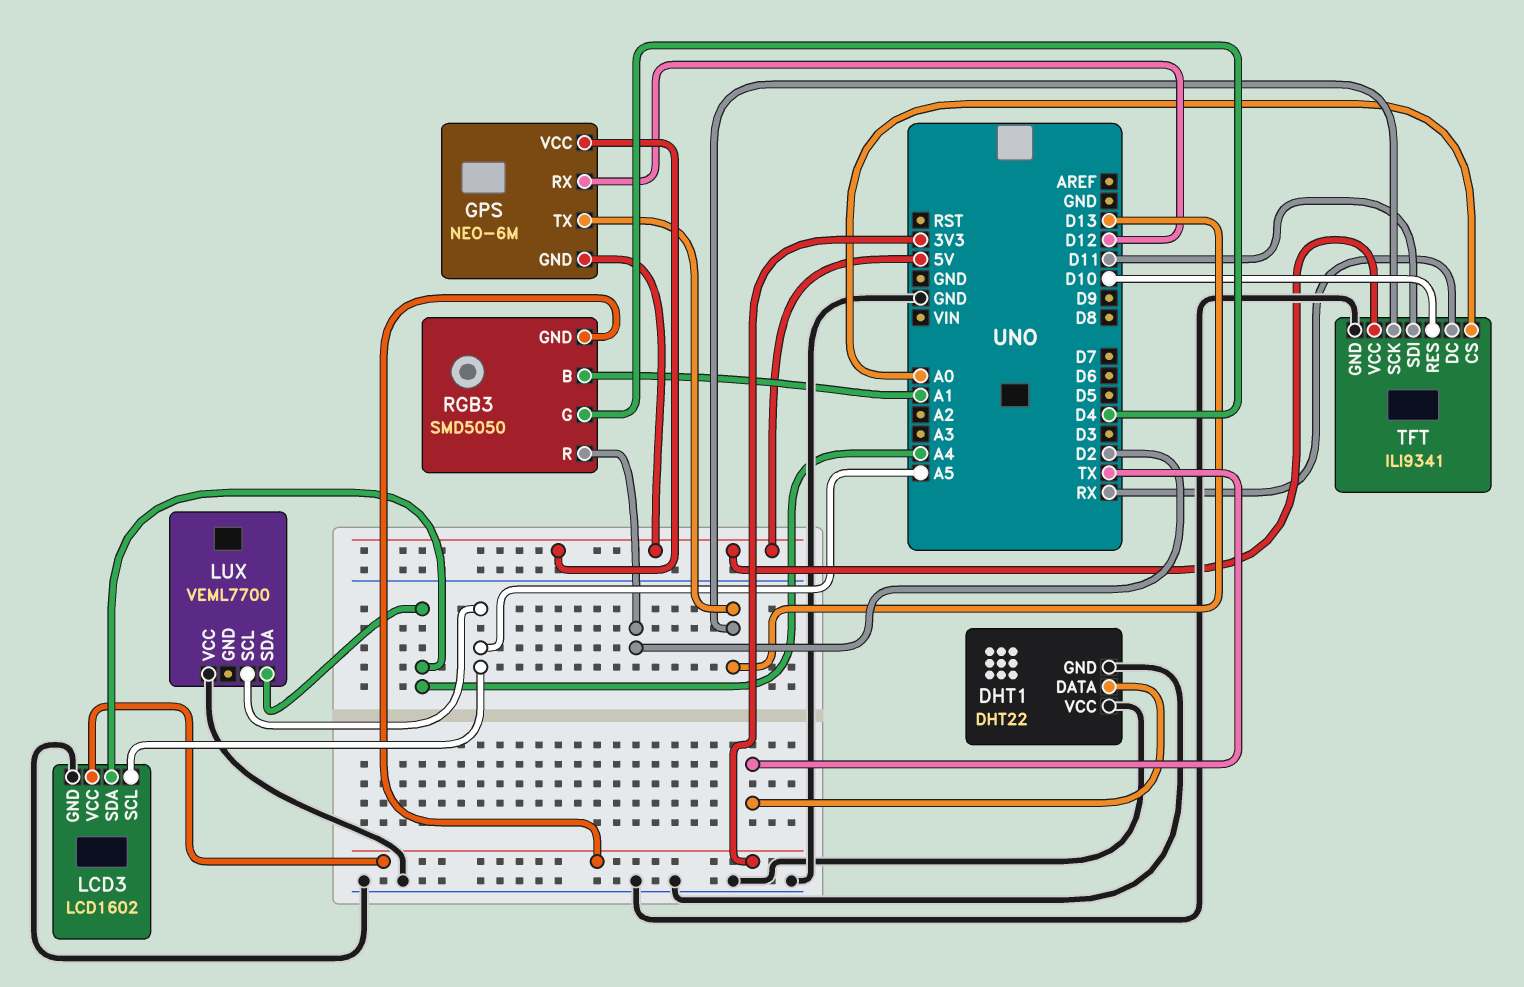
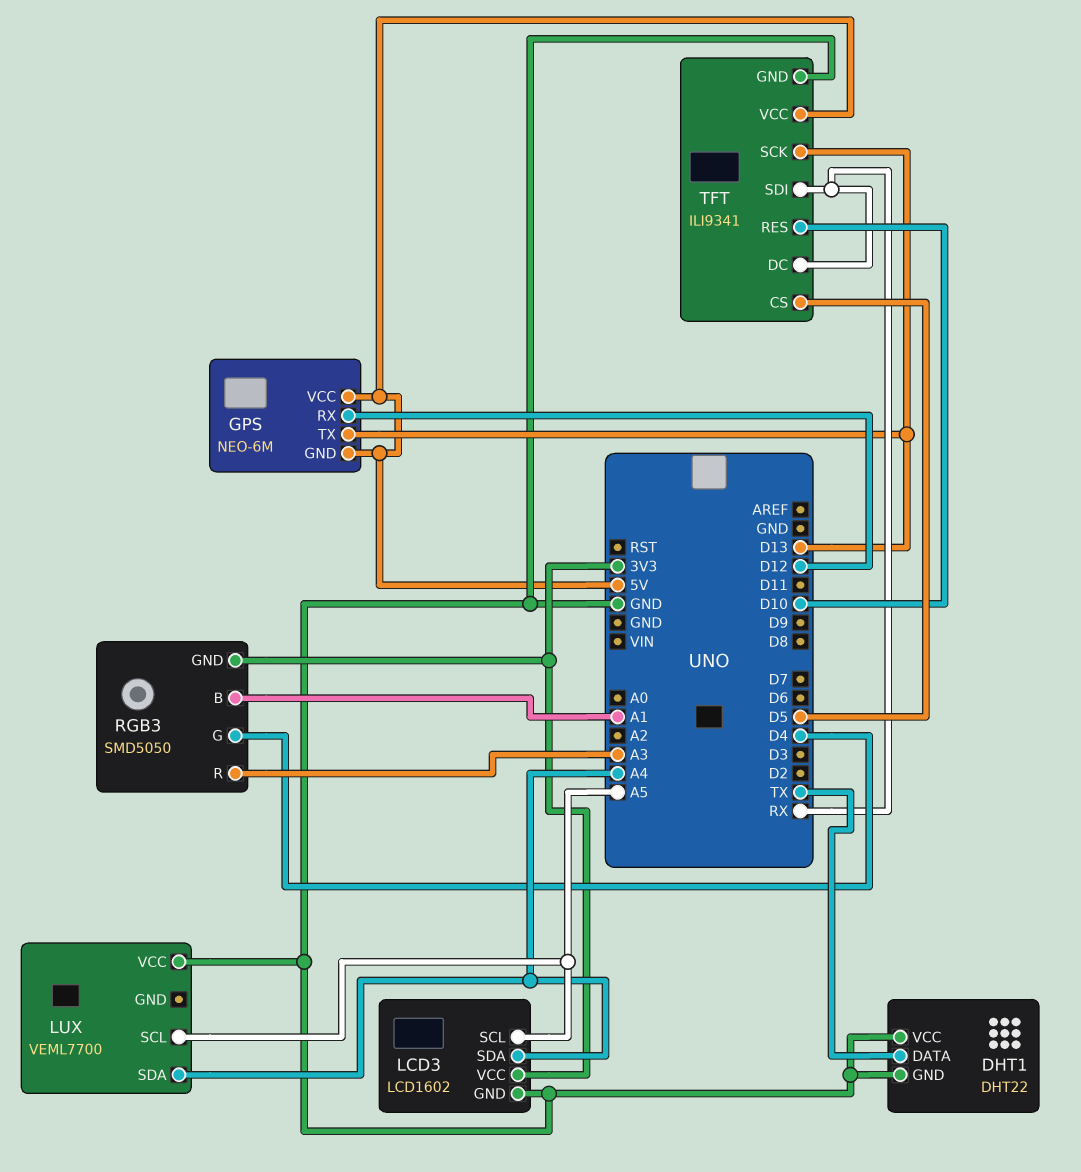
RGB3 pin R: D2 -> A3
TFT pin CS: A0 -> D5
TFT pin SDI: D11 -> RX

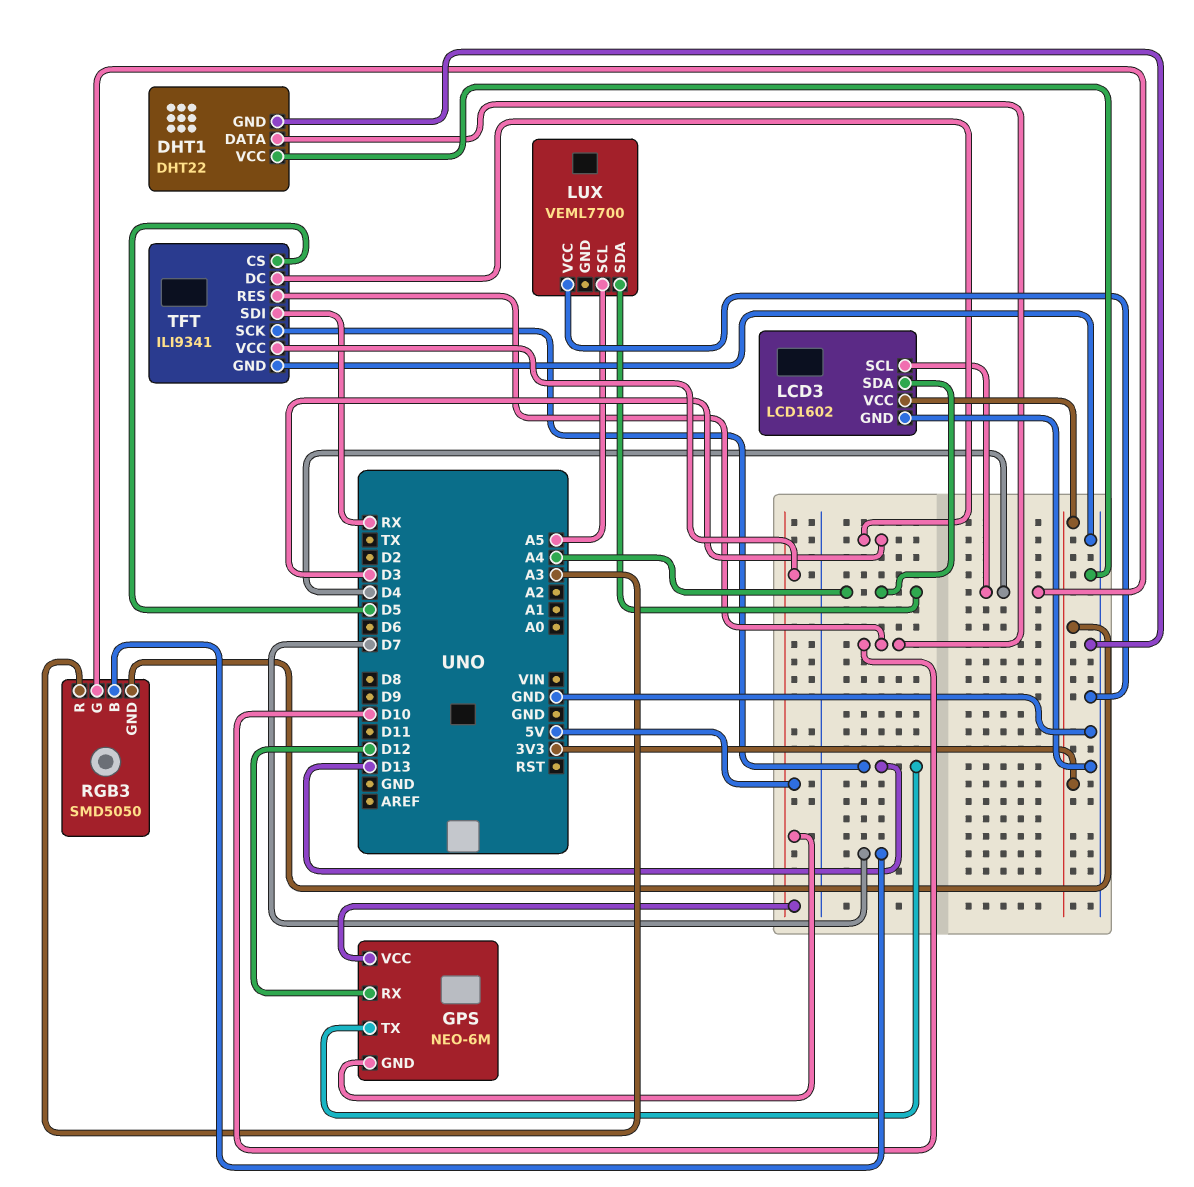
DHT1 pin DATA: TX -> D10
LCD3 pin SCL: A5 -> D4
RGB3 pin B: A1 -> D7
TFT pin DC: RX -> D3

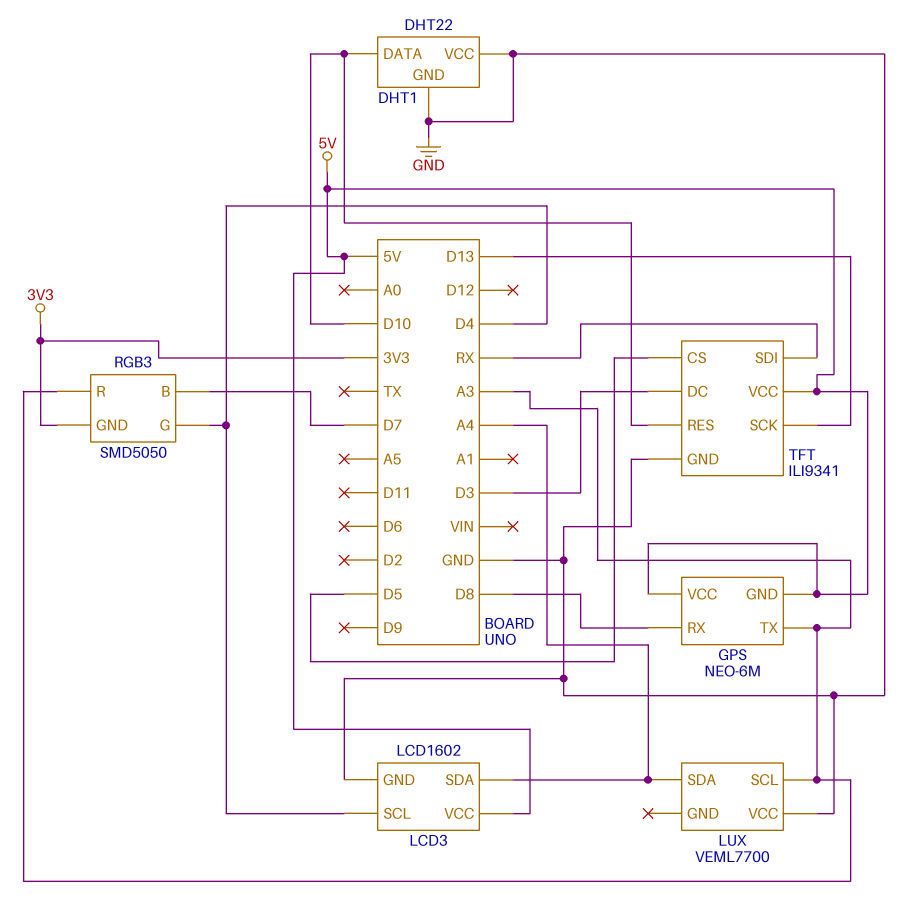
GPS pin RX: D12 -> D8
GPS pin TX: D13 -> A3
LCD3 pin VCC: 3V3 -> 5V
LUX pin SCL: A5 -> A3

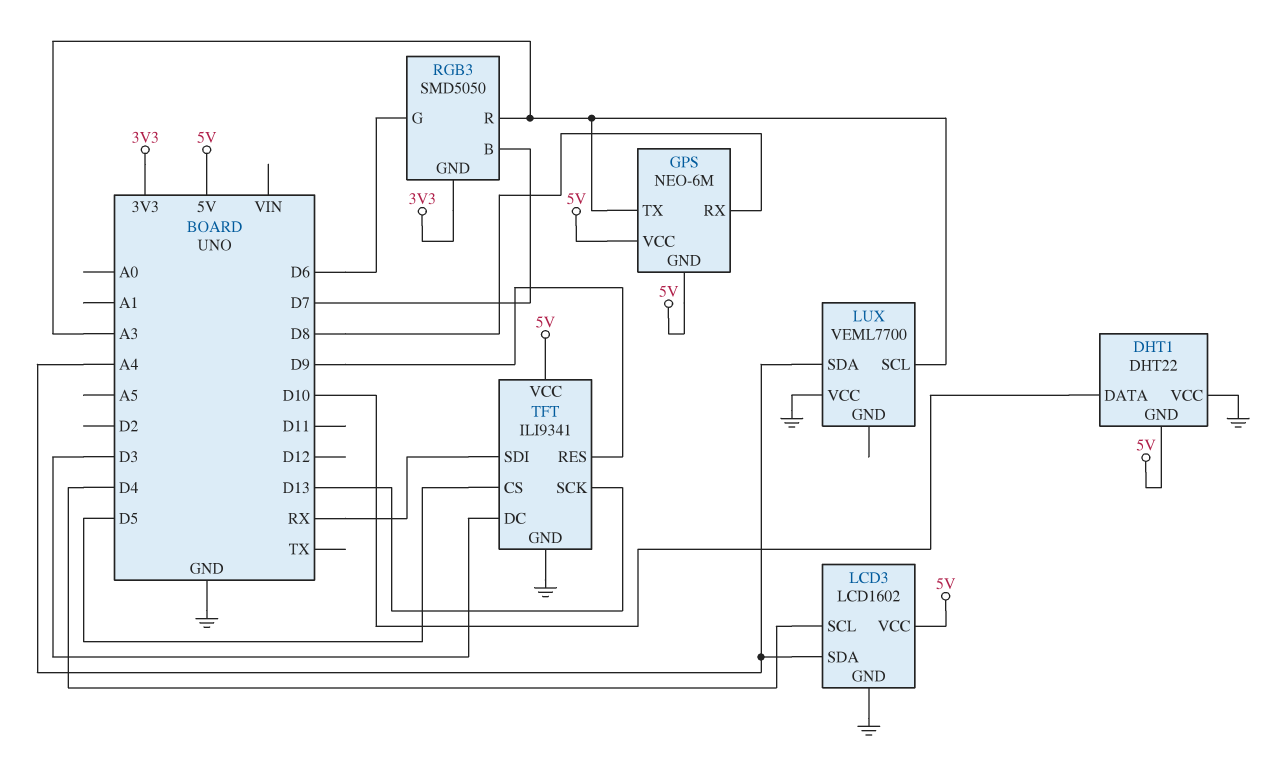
DHT1 pin GND: GND -> 5V
RGB3 pin G: D4 -> D6
TFT pin RES: D10 -> D9

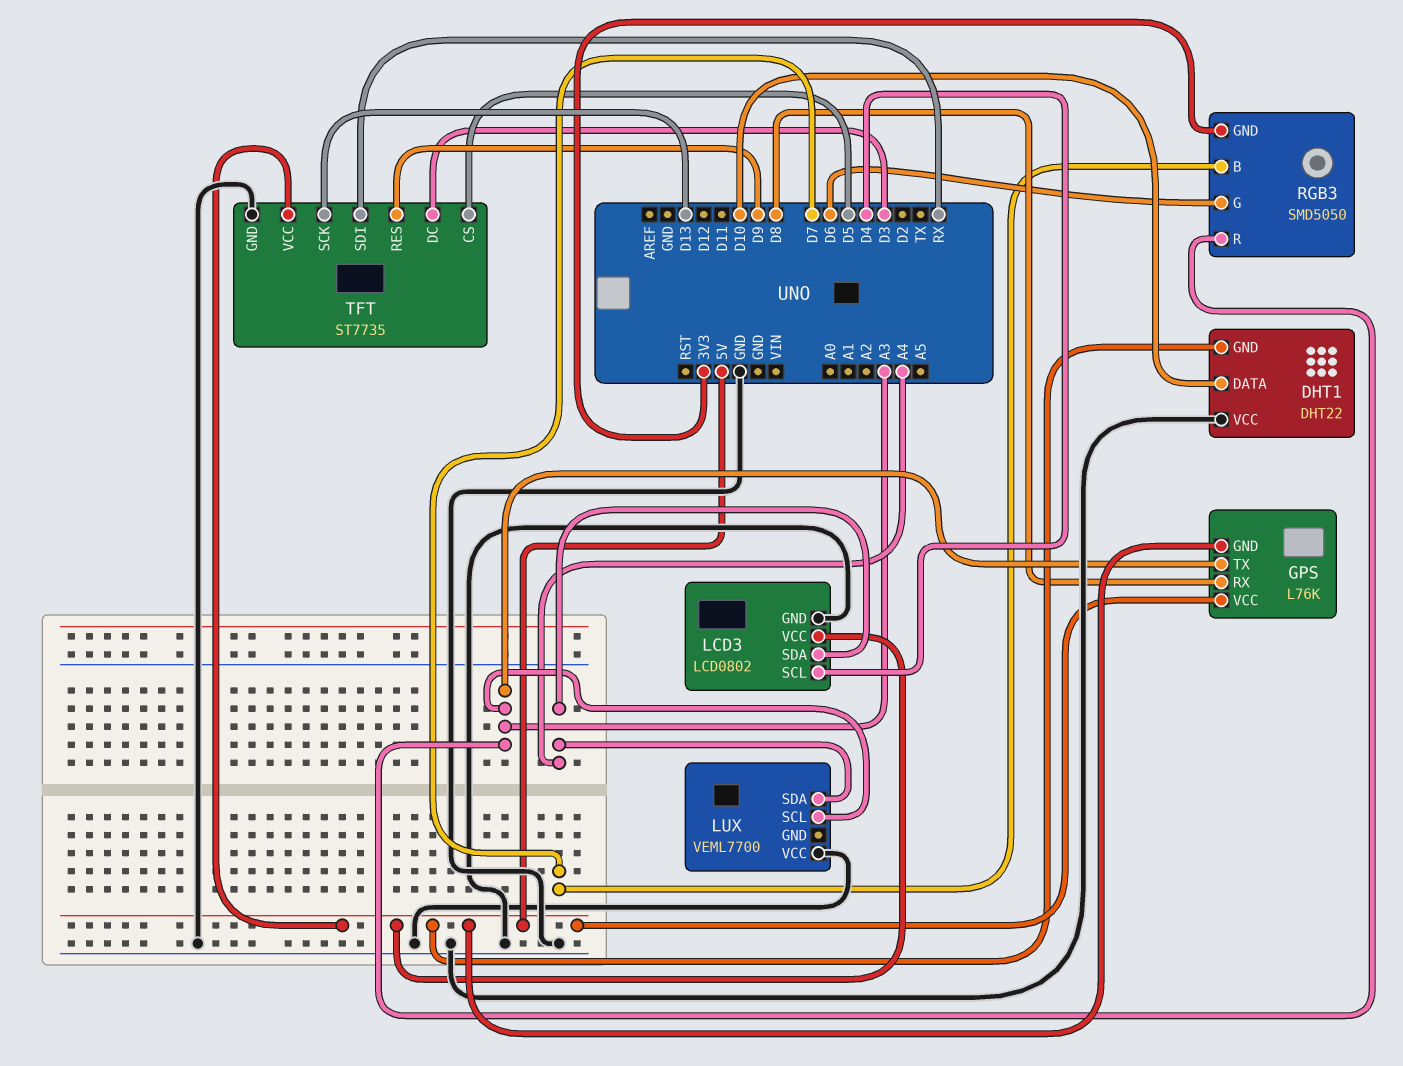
GPS: NEO-6M -> L76K
LCD3: LCD1602 -> LCD0802
TFT: ILI9341 -> ST7735

